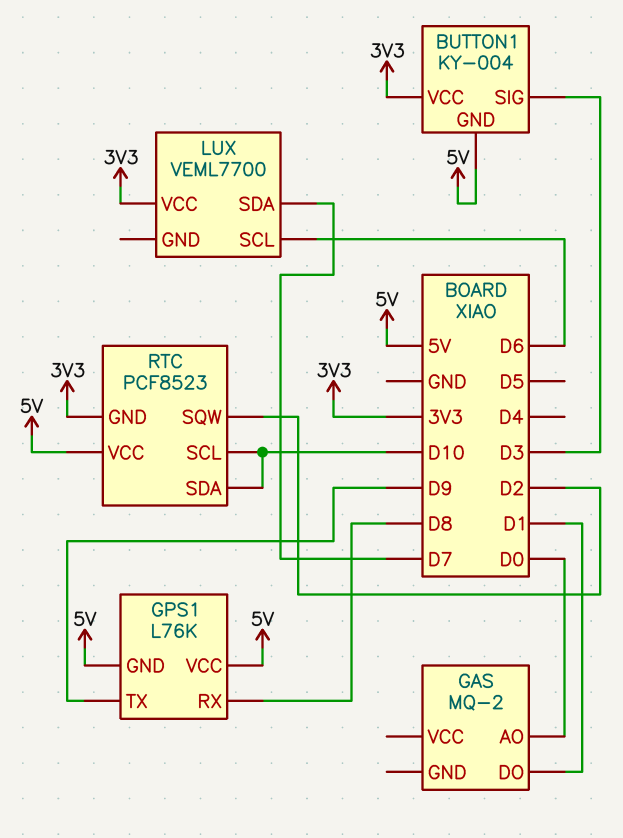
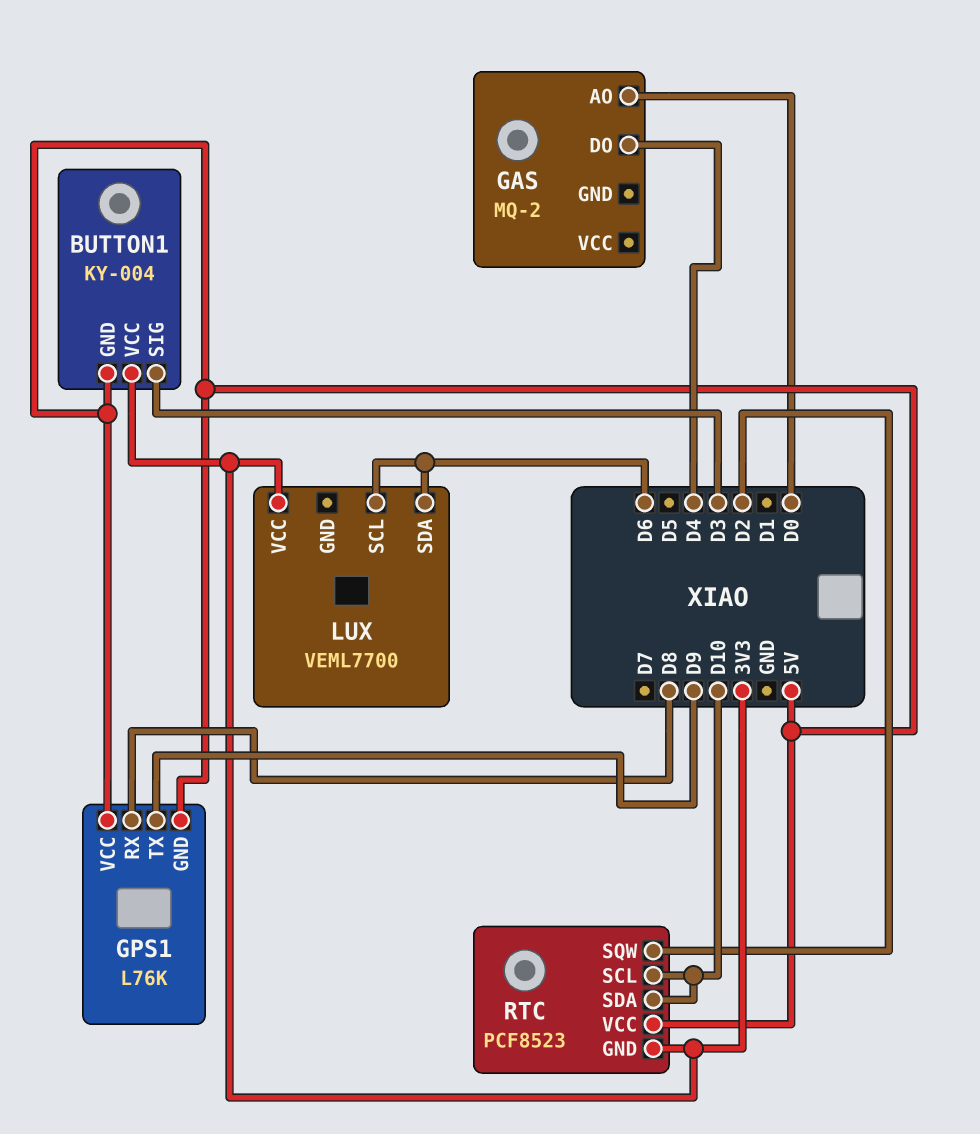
GAS pin DO: D1 -> D4
LUX pin SDA: D7 -> D6

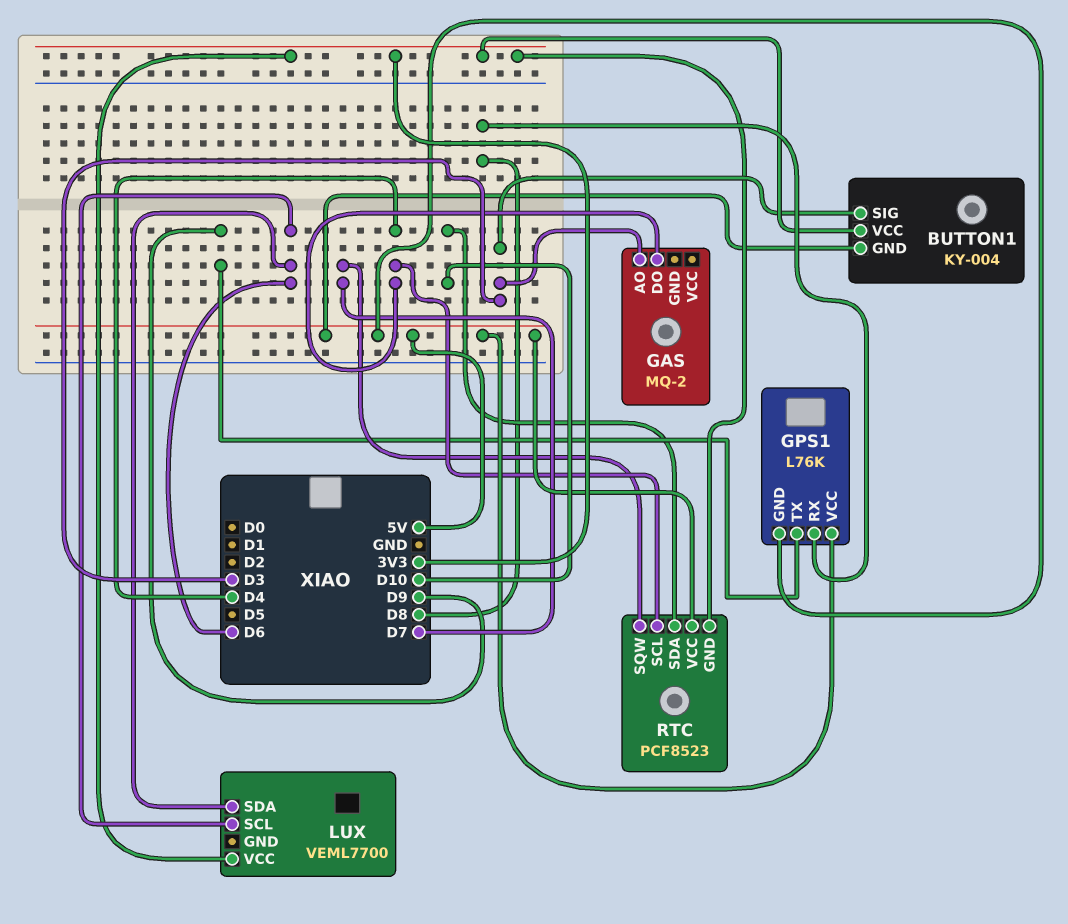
GAS pin AO: D0 -> D3
RTC pin SCL: D10 -> D4
RTC pin SQW: D2 -> D7

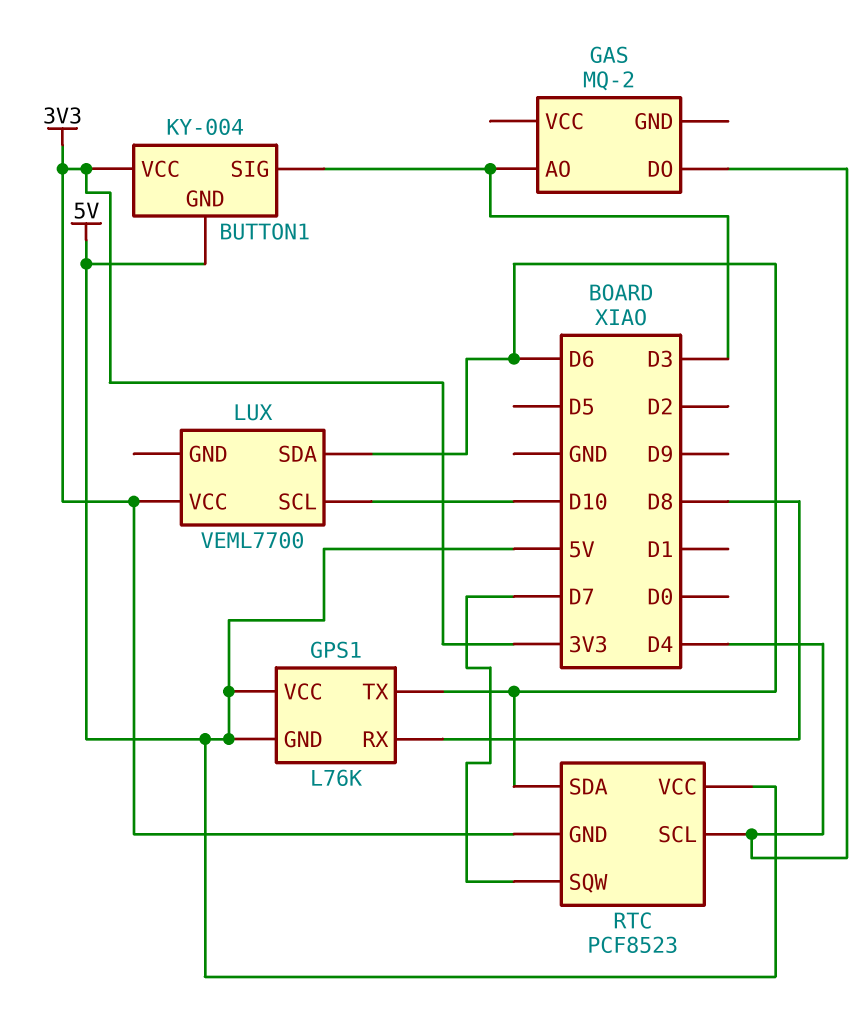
GPS1 pin TX: D9 -> D6
LUX pin SCL: D6 -> D10
RTC pin SDA: D10 -> D6

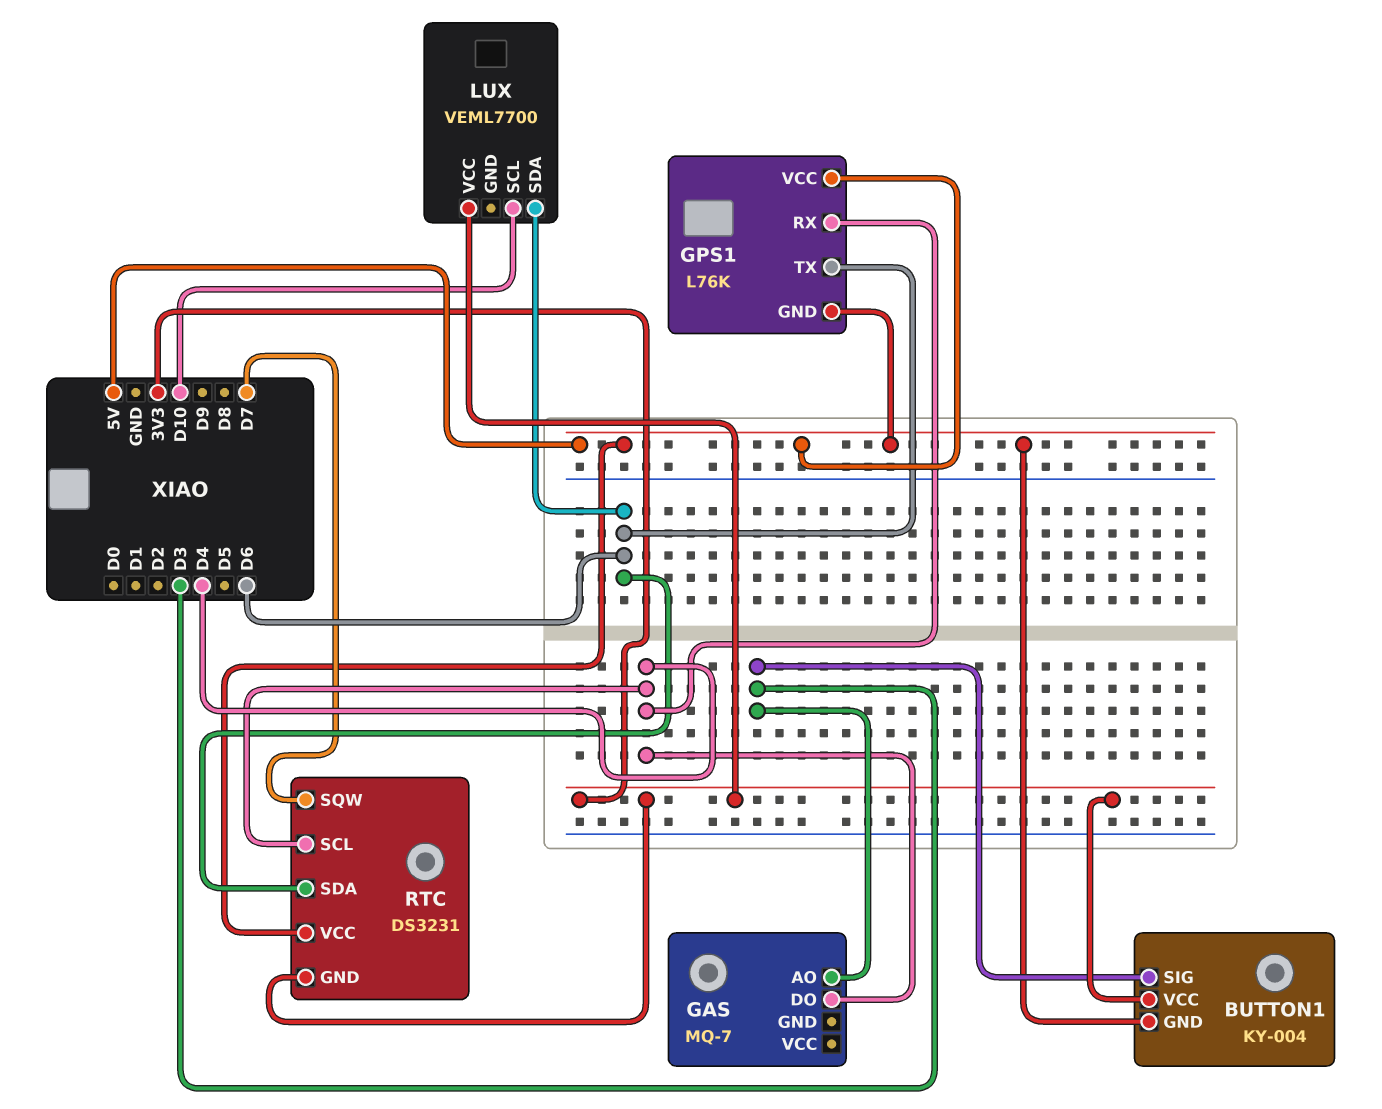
GAS: MQ-2 -> MQ-7
GPS1 pin RX: D8 -> D4
RTC: PCF8523 -> DS3231

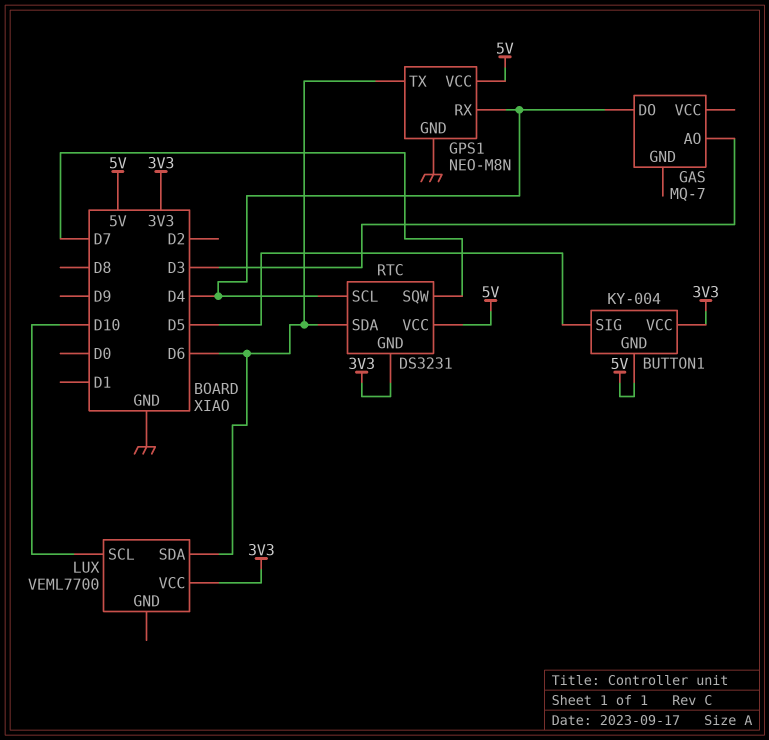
BUTTON1 pin SIG: D3 -> D5
GPS1: L76K -> NEO-M8N
GPS1 pin GND: 5V -> GND

